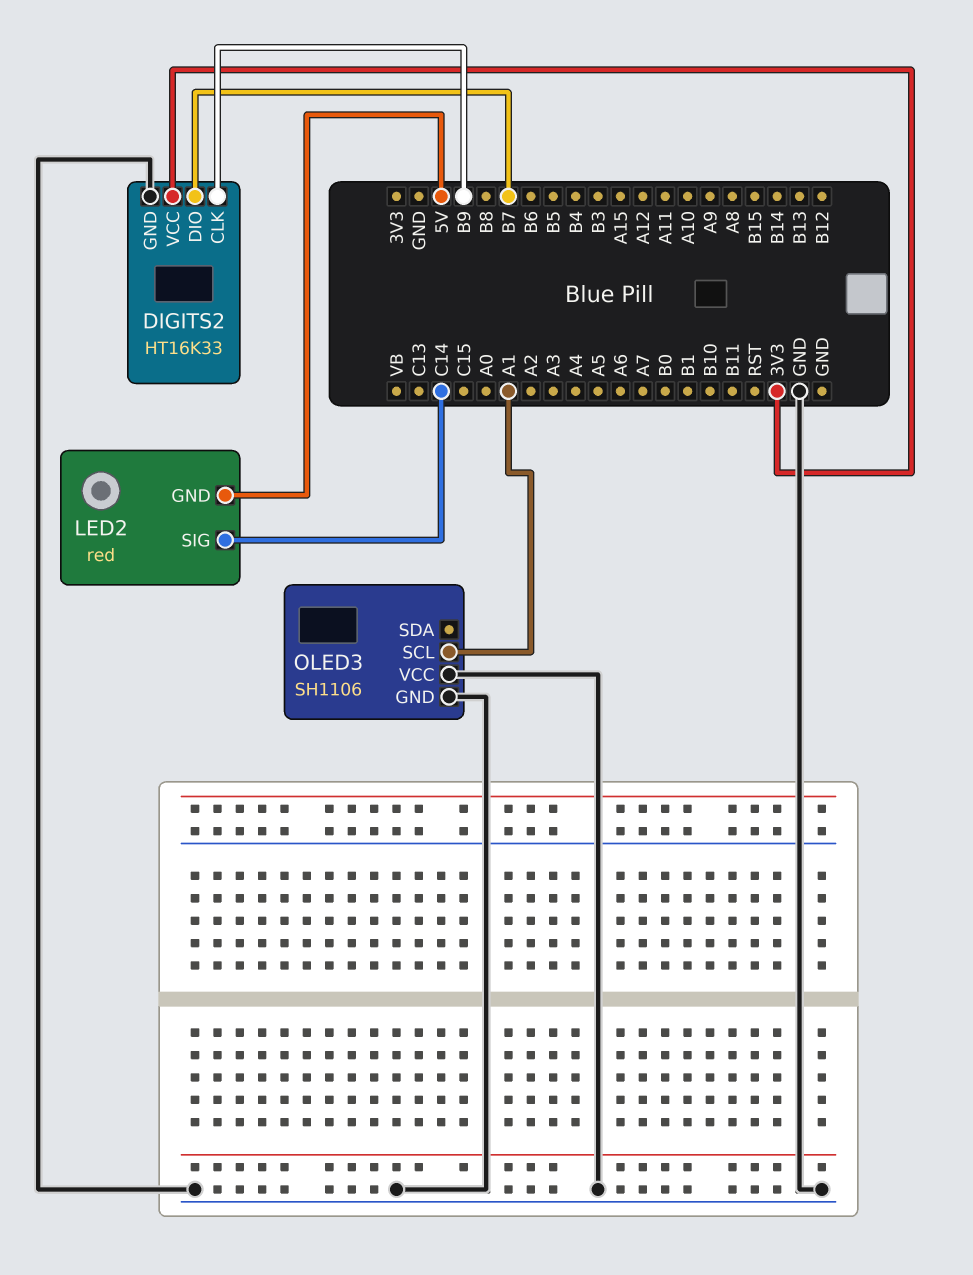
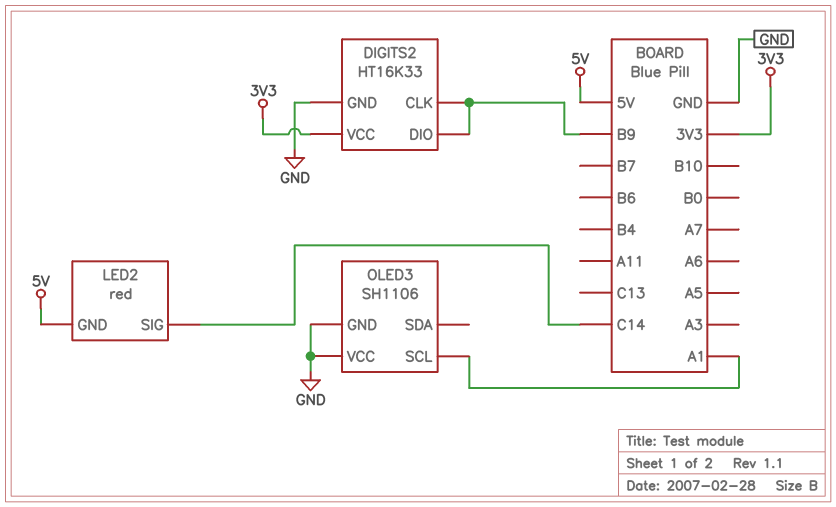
DIGITS2 pin DIO: B7 -> B9

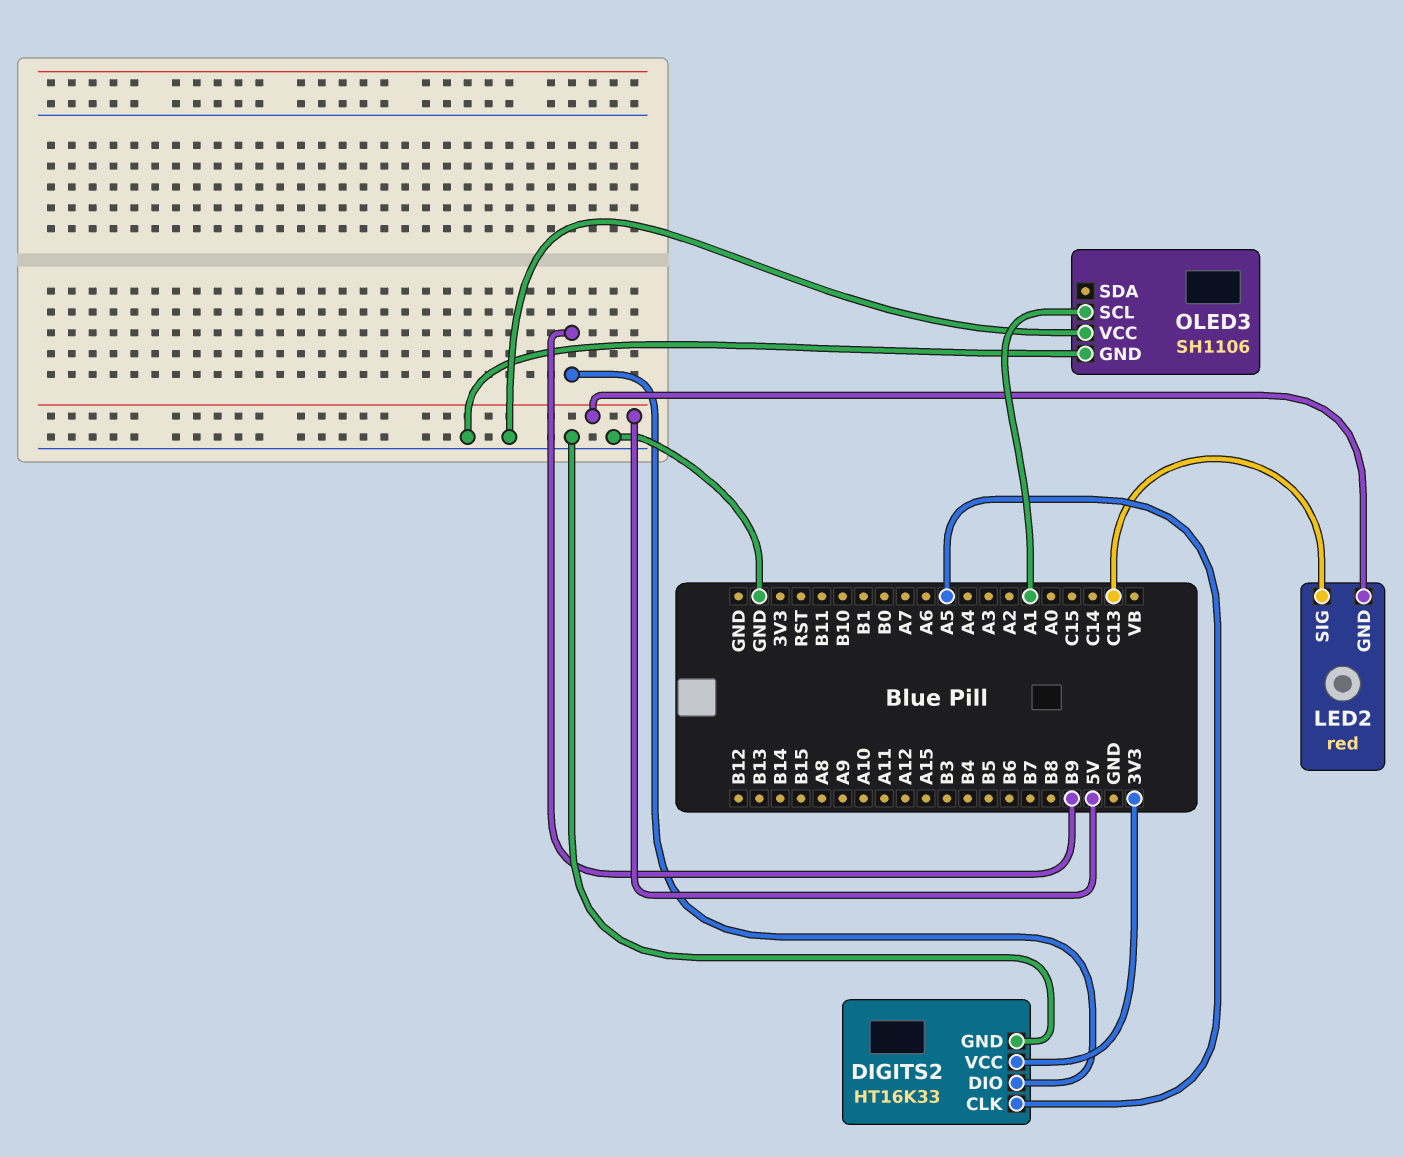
DIGITS2 pin CLK: B9 -> A5
LED2 pin SIG: C14 -> C13

